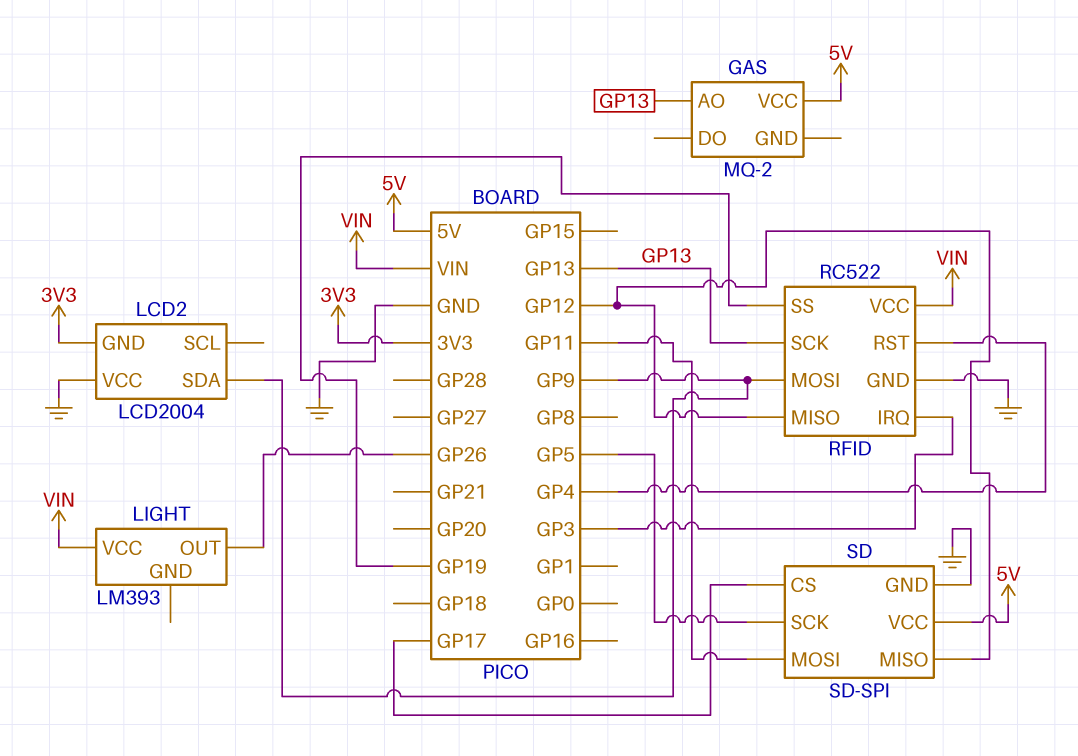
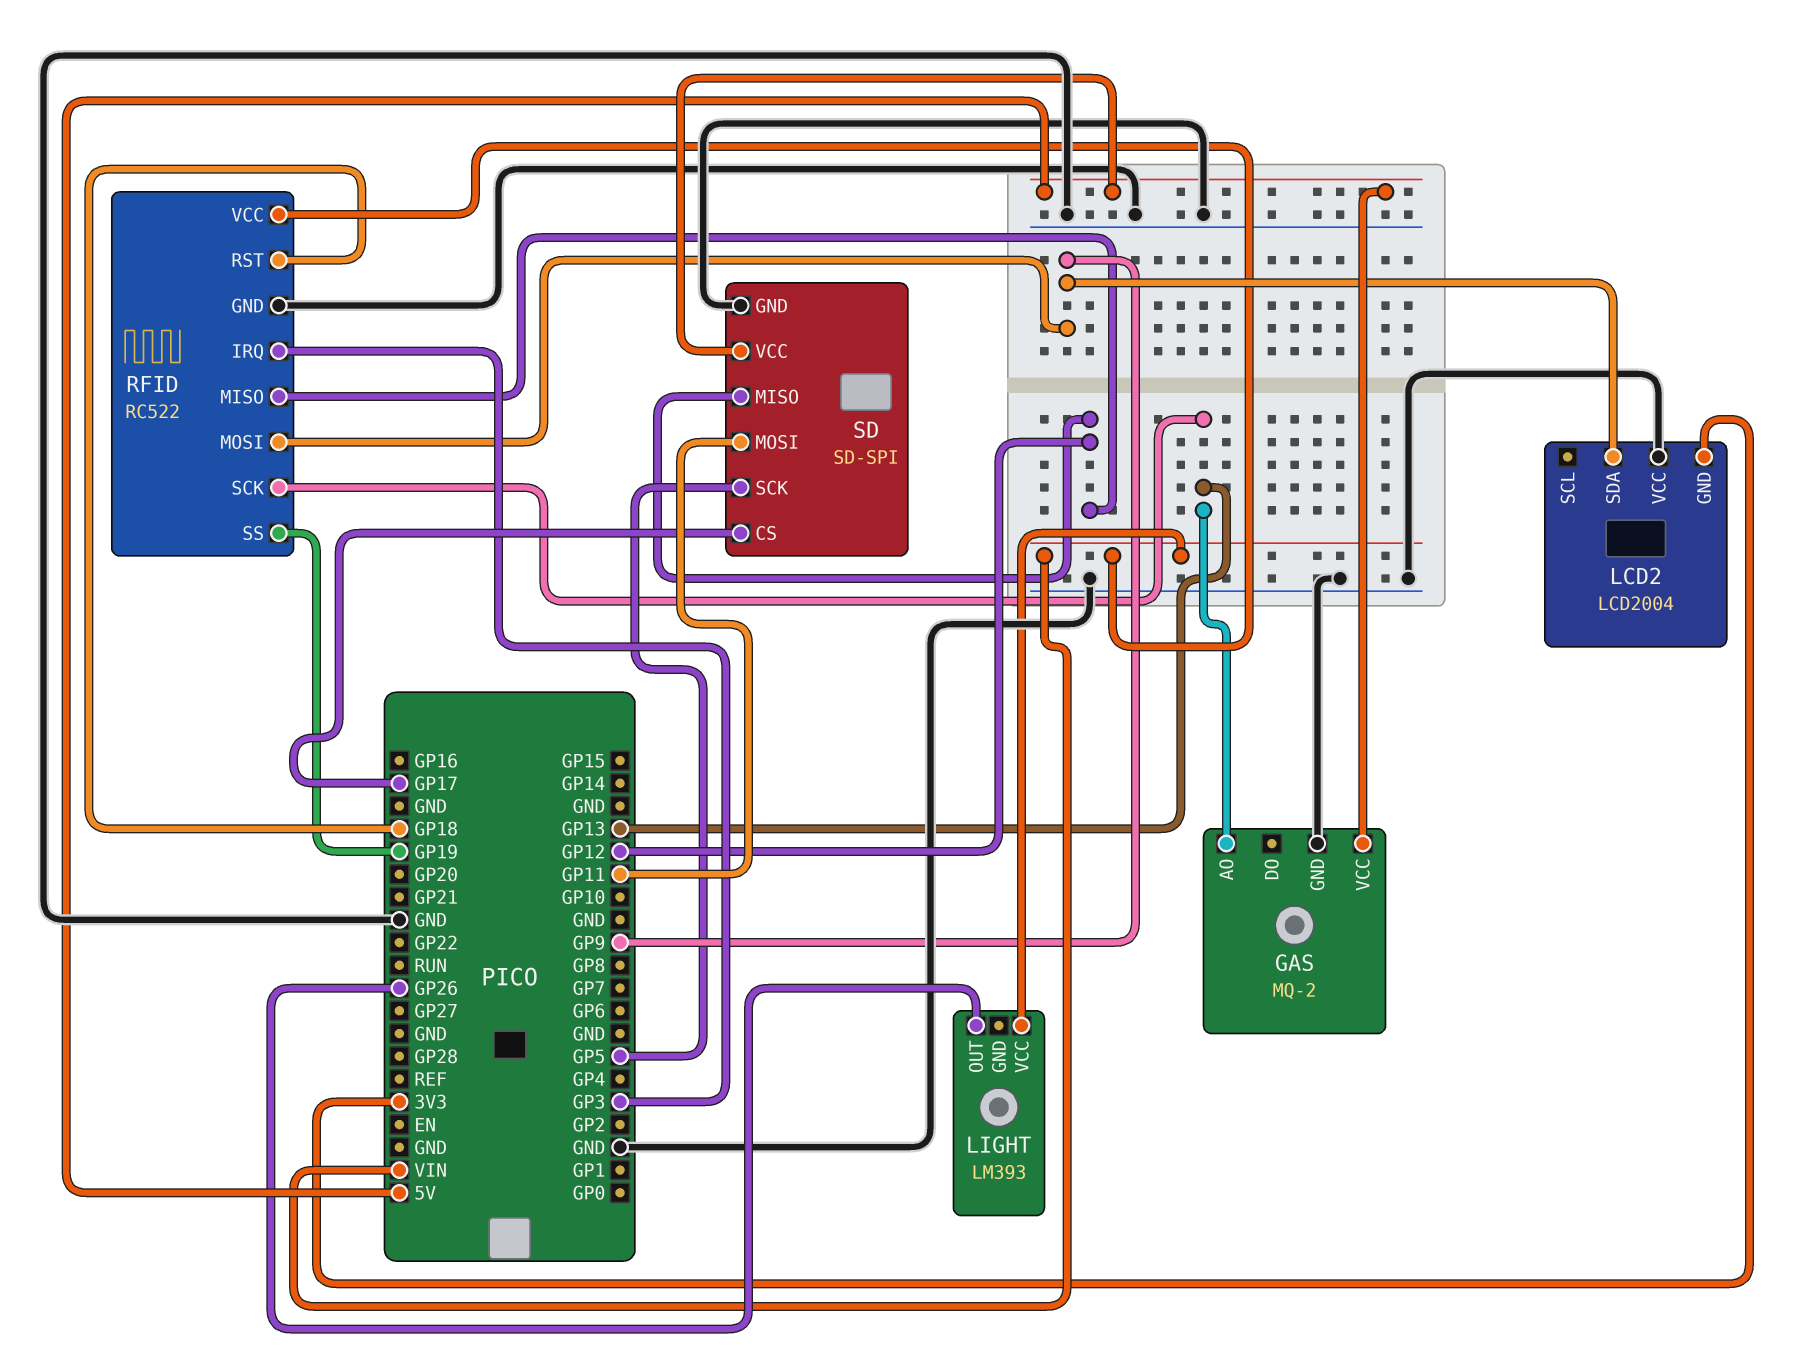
GAS pin GND: none -> GND
RFID pin RST: GP4 -> GP18

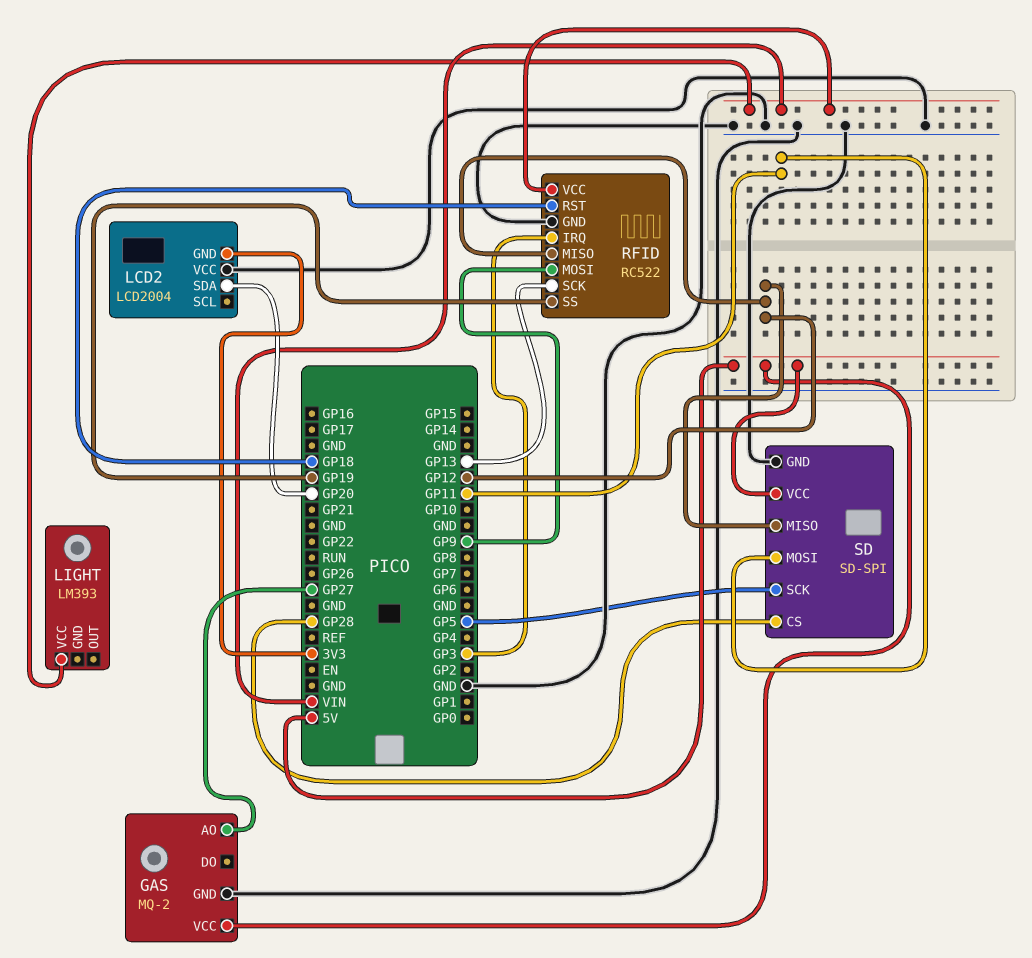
GAS pin AO: GP13 -> GP27
LCD2 pin SDA: GP9 -> GP20
LIGHT pin OUT: GP26 -> none
SD pin CS: GP17 -> GP28

